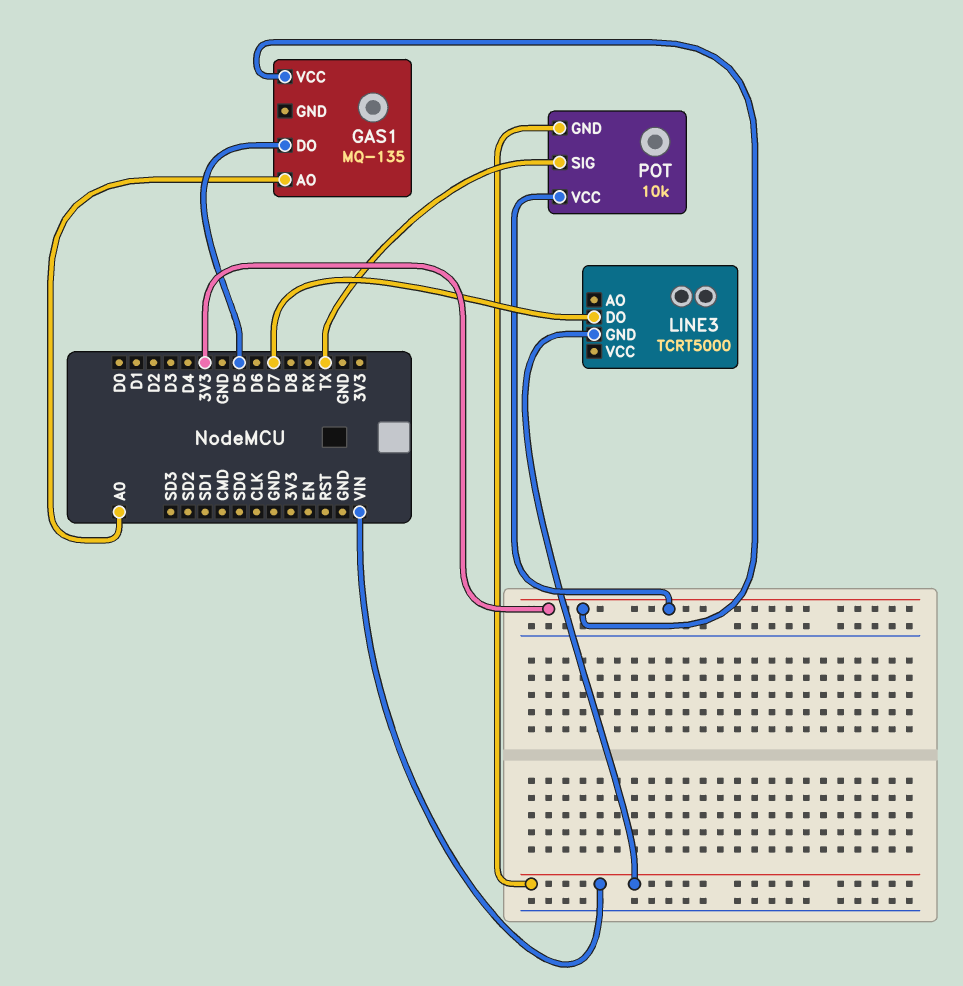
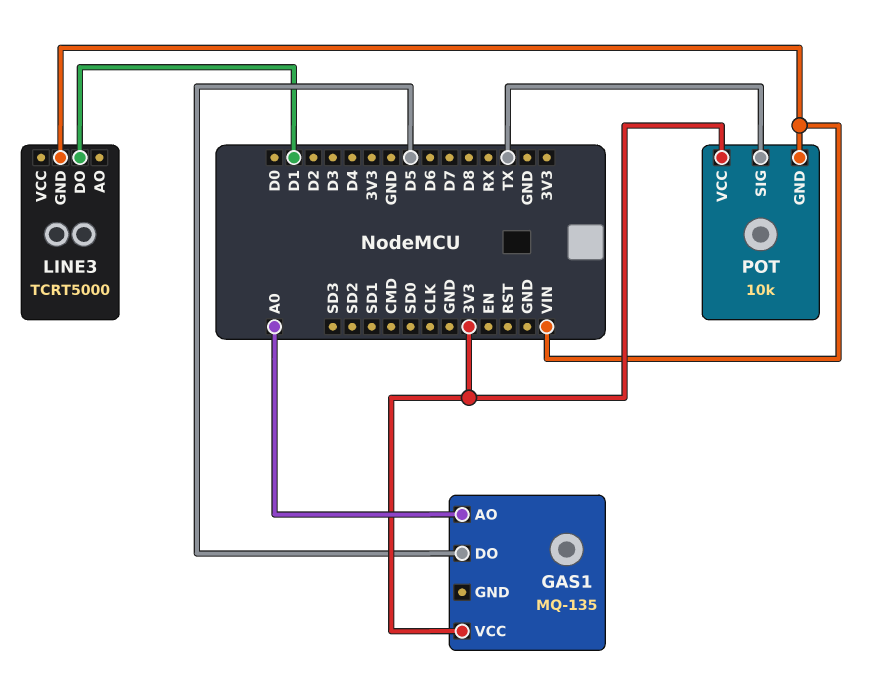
LINE3 pin DO: D7 -> D1

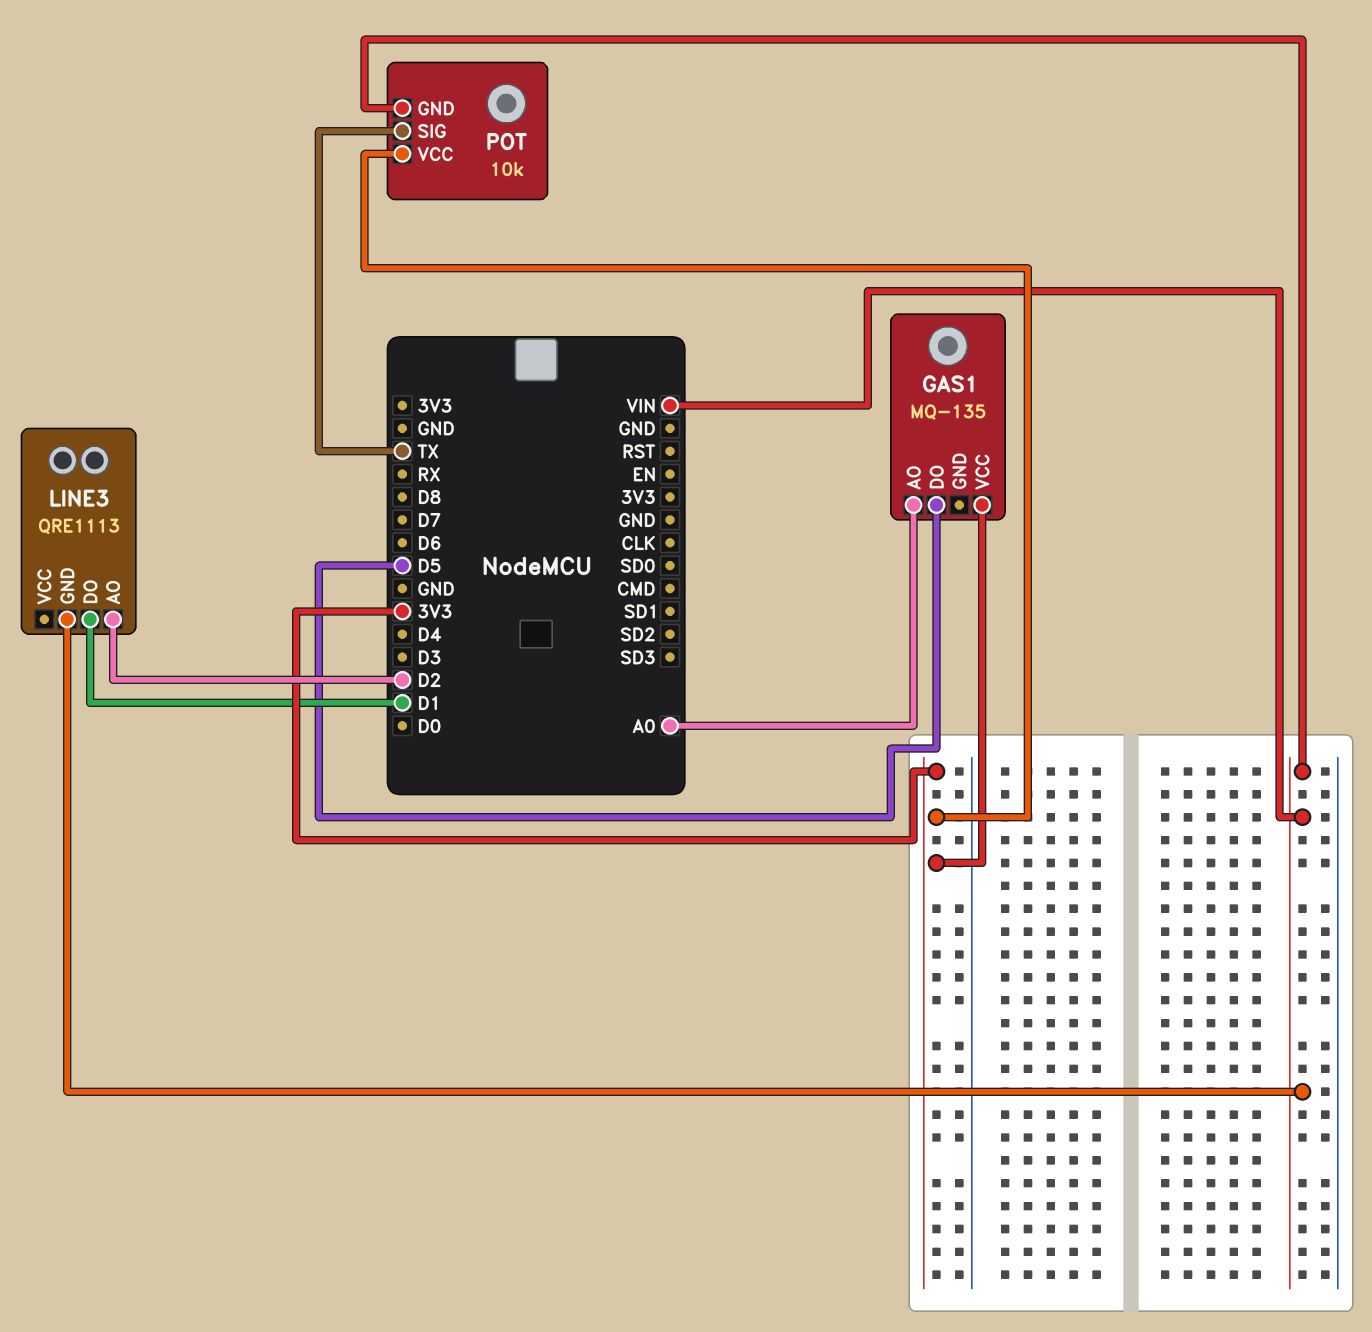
LINE3: TCRT5000 -> QRE1113
LINE3 pin AO: none -> D2

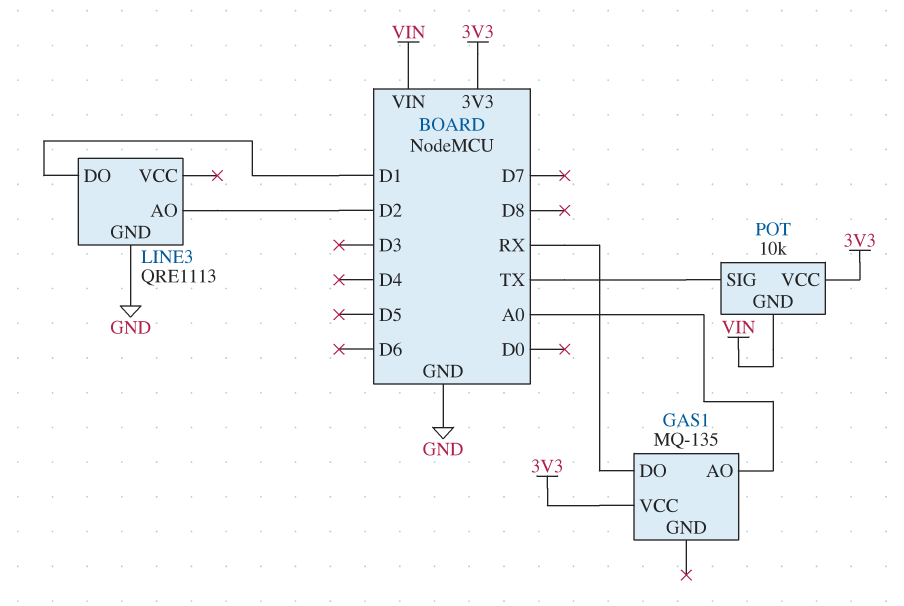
GAS1 pin DO: D5 -> RX
LINE3 pin GND: VIN -> GND

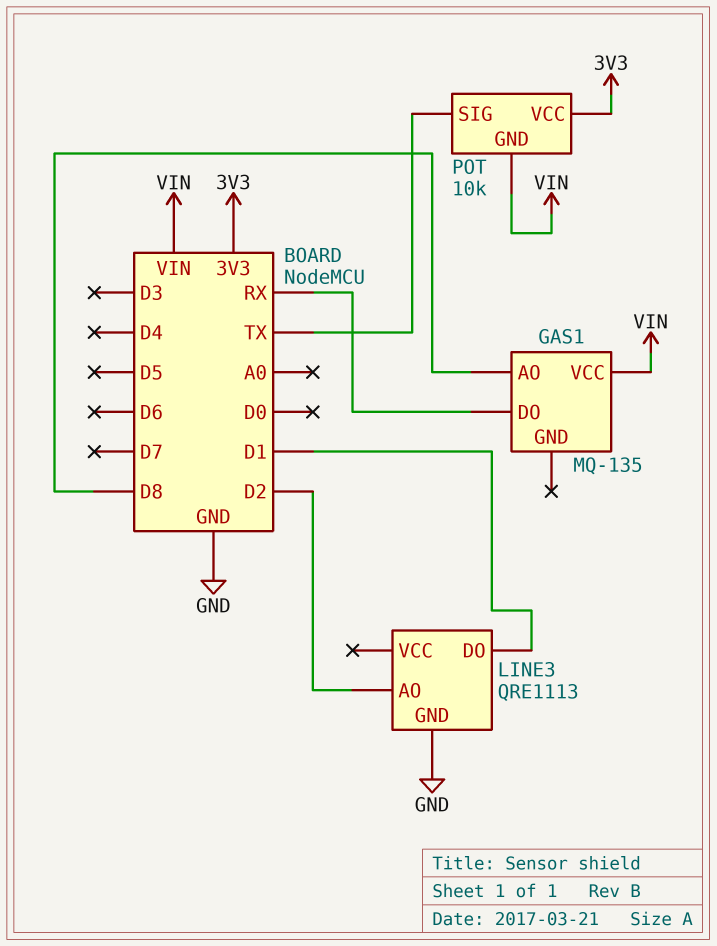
GAS1 pin AO: A0 -> D8
GAS1 pin VCC: 3V3 -> VIN

